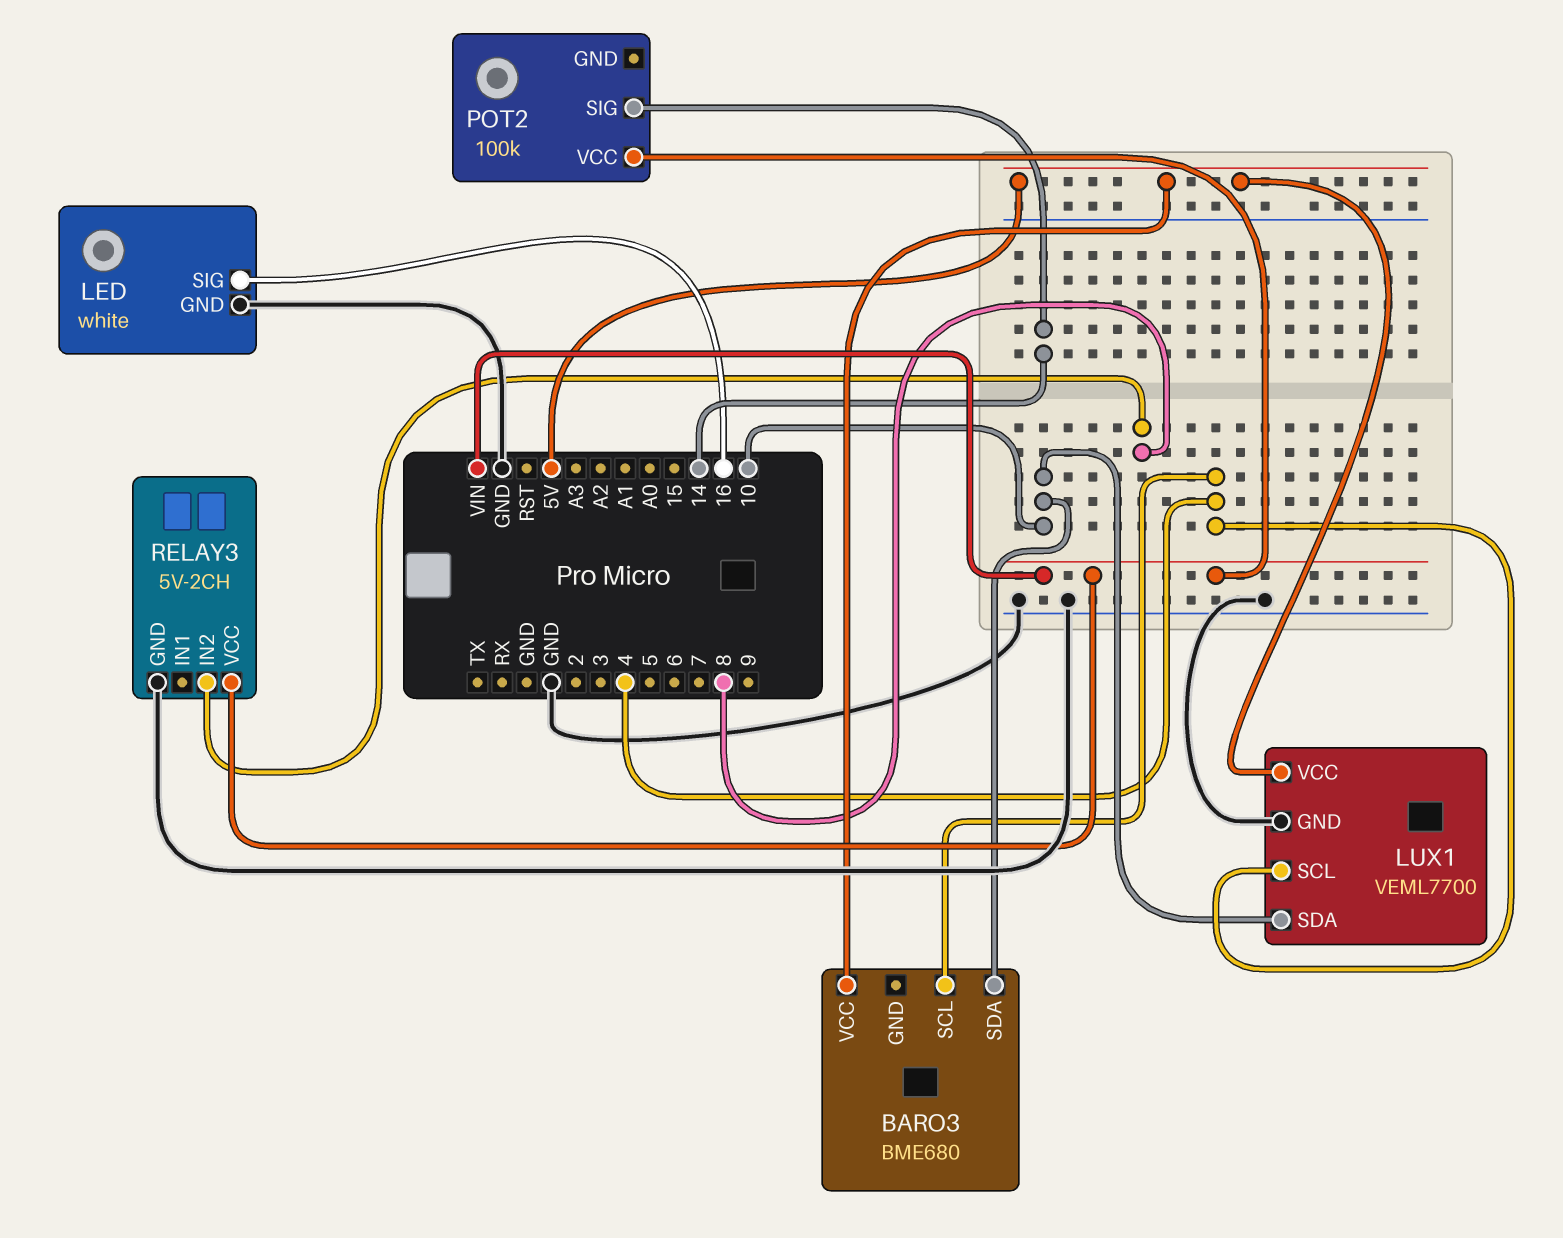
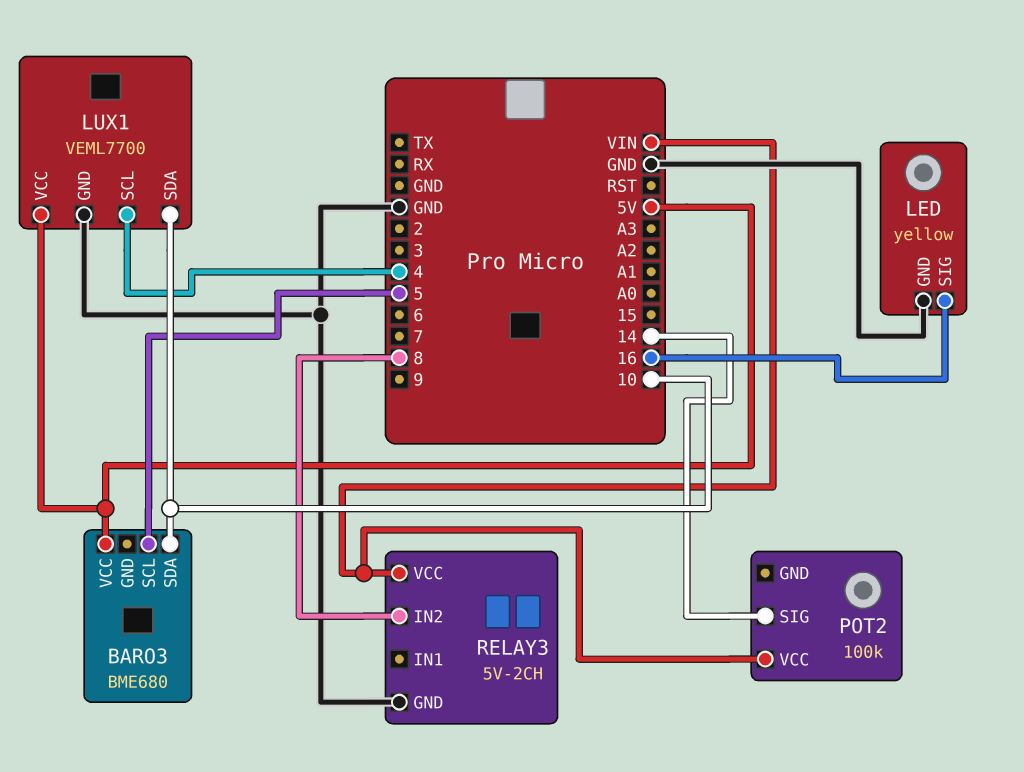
BARO3 pin SCL: 4 -> 5
LED: white -> yellow

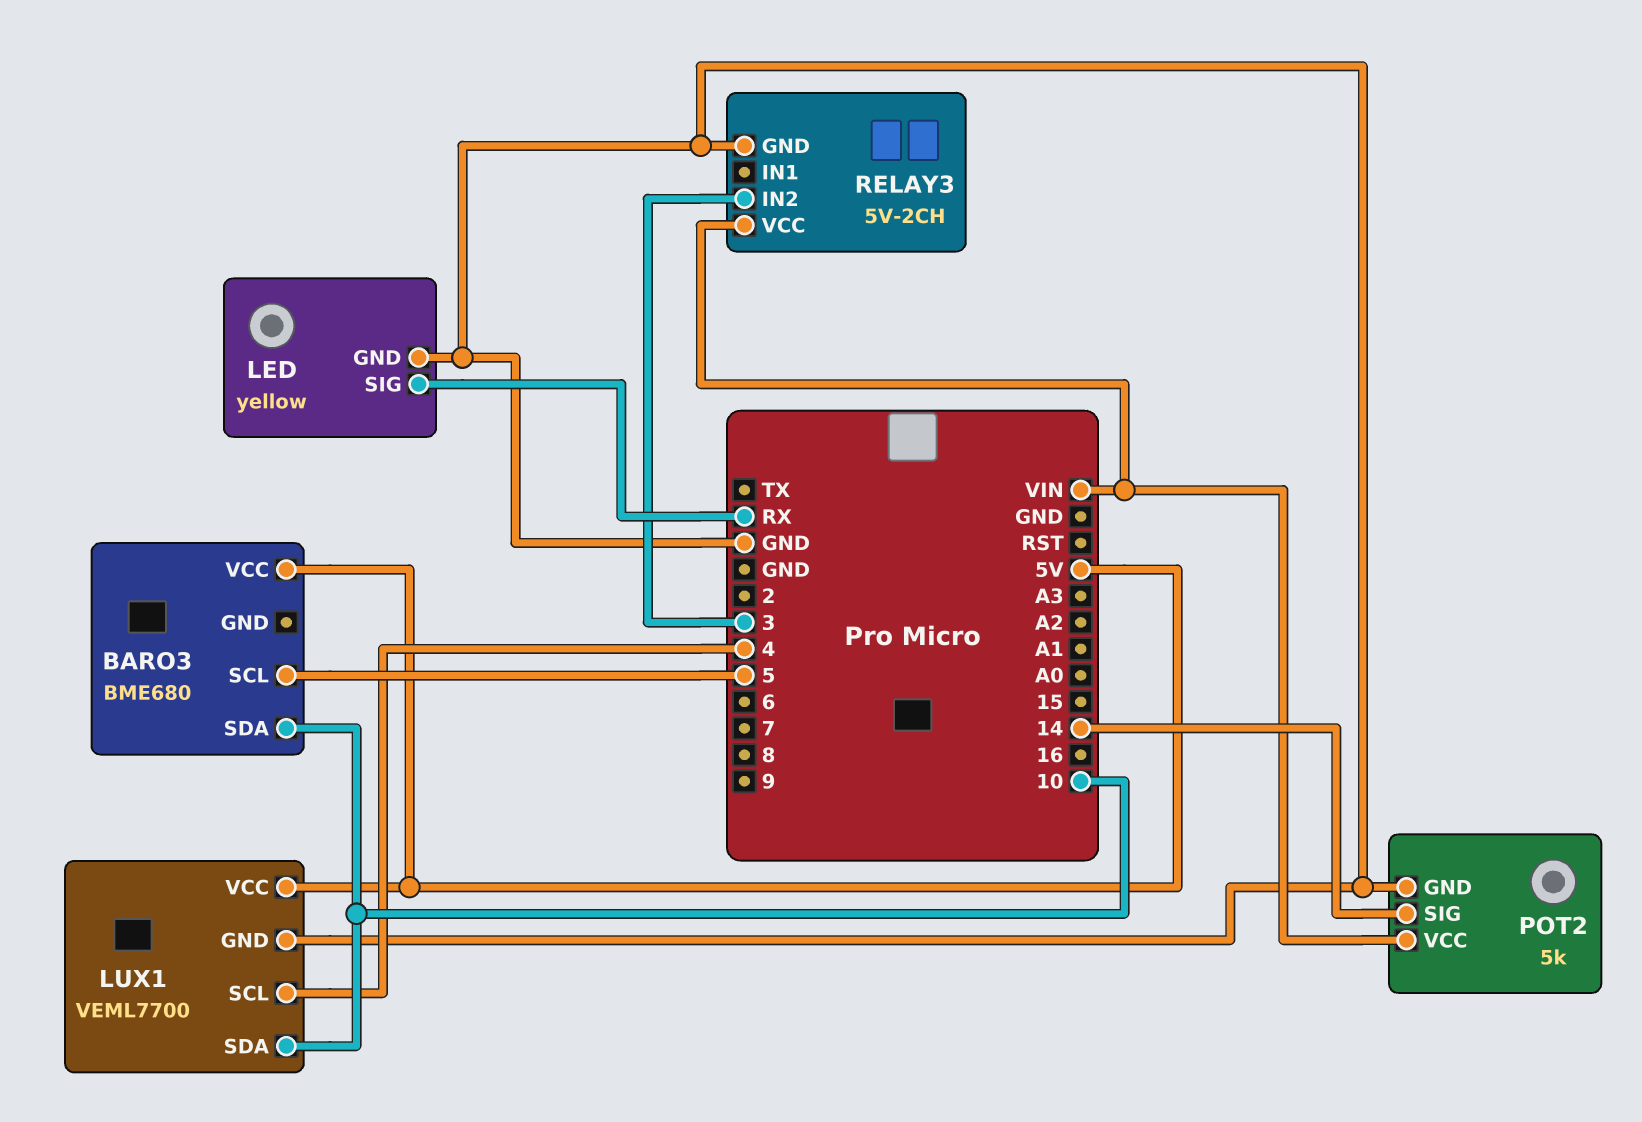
LED pin SIG: 16 -> RX
POT2: 100k -> 5k
POT2 pin GND: none -> GND
RELAY3 pin IN2: 8 -> 3

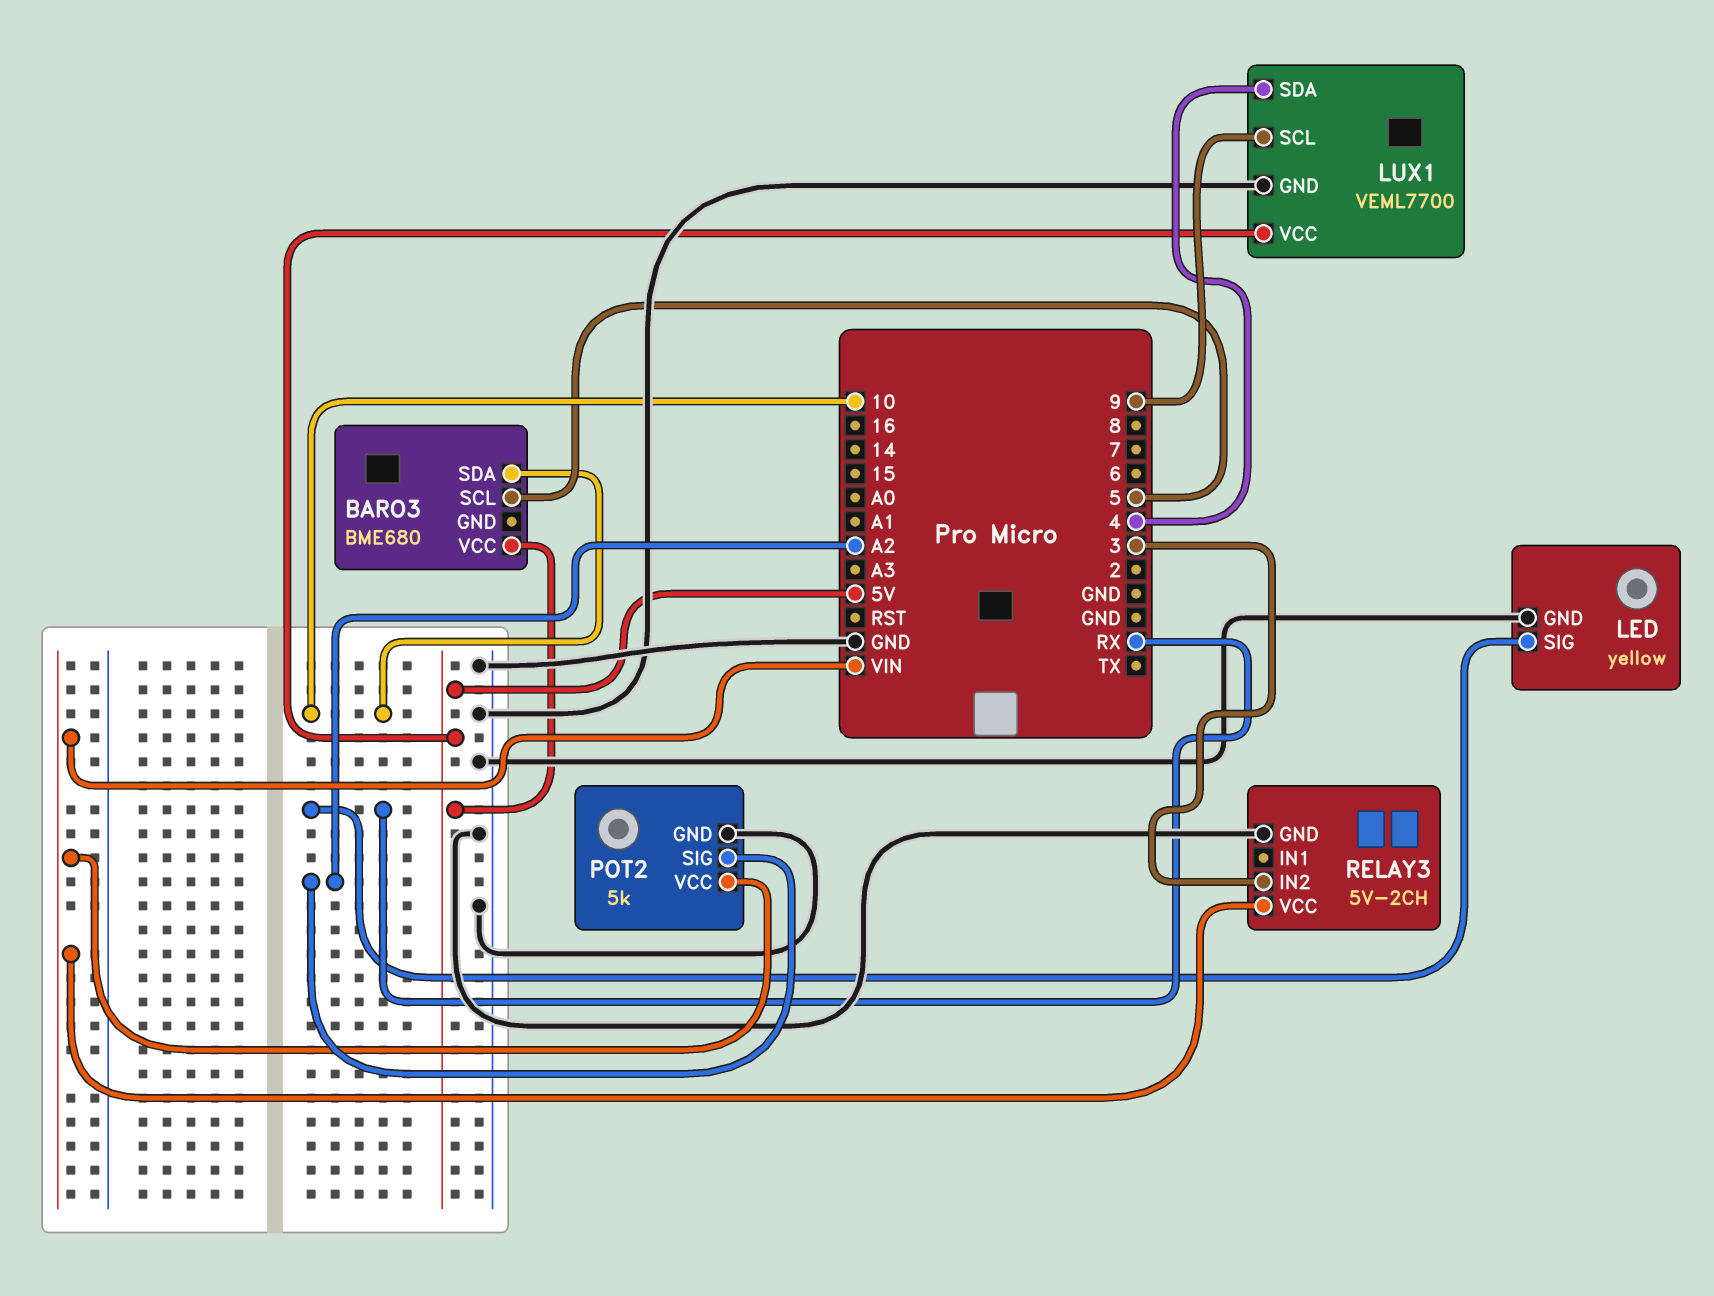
LUX1 pin SCL: 4 -> 9
LUX1 pin SDA: 10 -> 4
POT2 pin SIG: 14 -> A2

